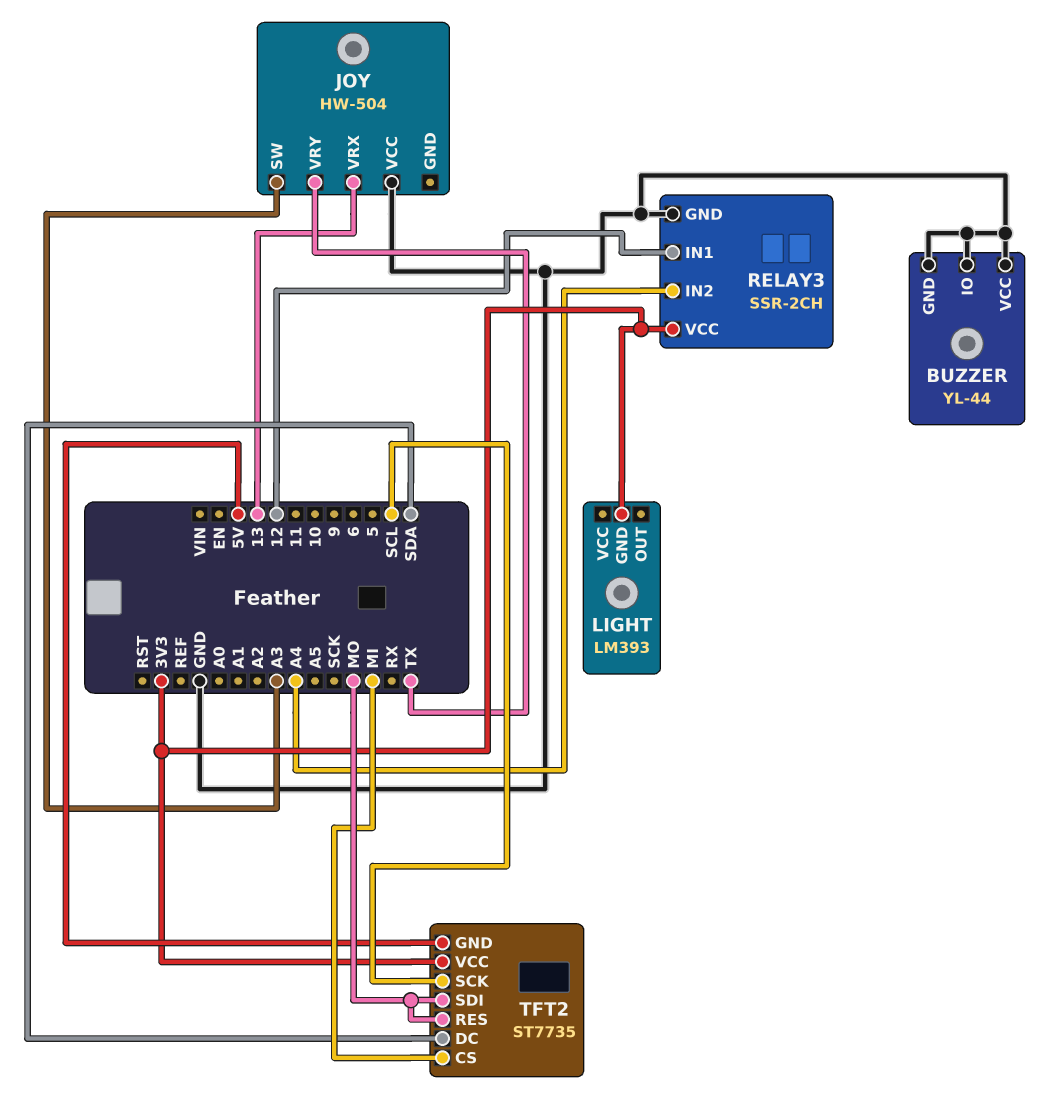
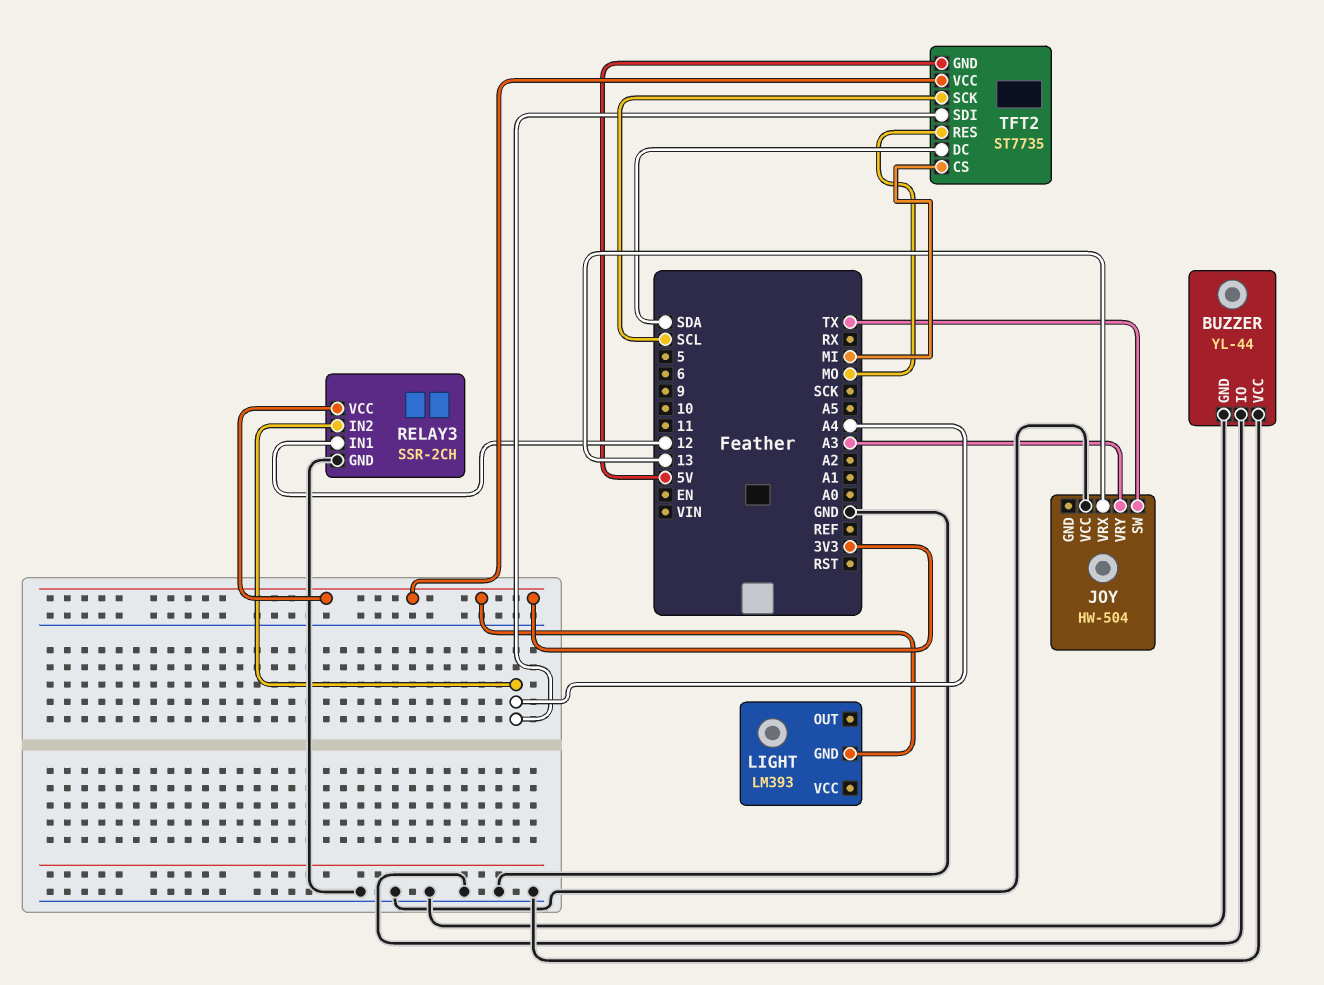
JOY pin SW: A3 -> TX
JOY pin VRY: TX -> A3
TFT2 pin SDI: MO -> A4

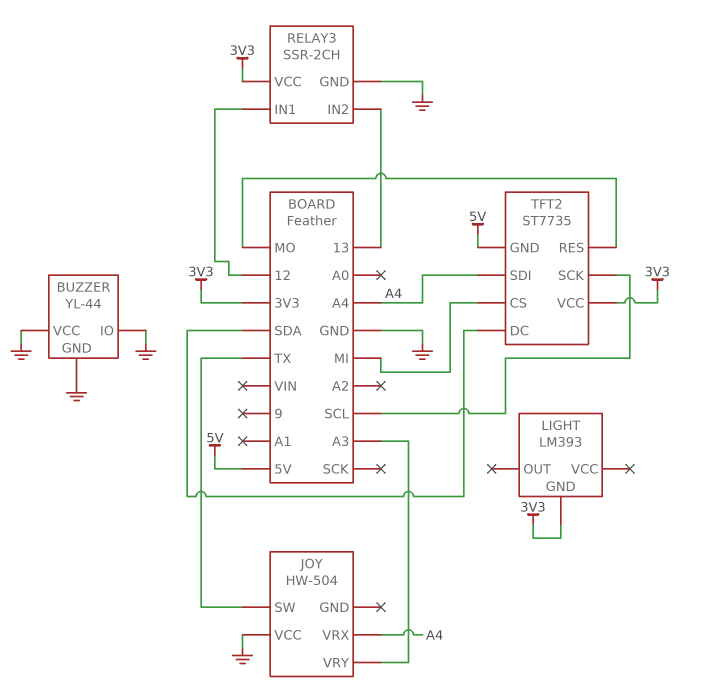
JOY pin VRX: 13 -> A4
RELAY3 pin IN2: A4 -> 13

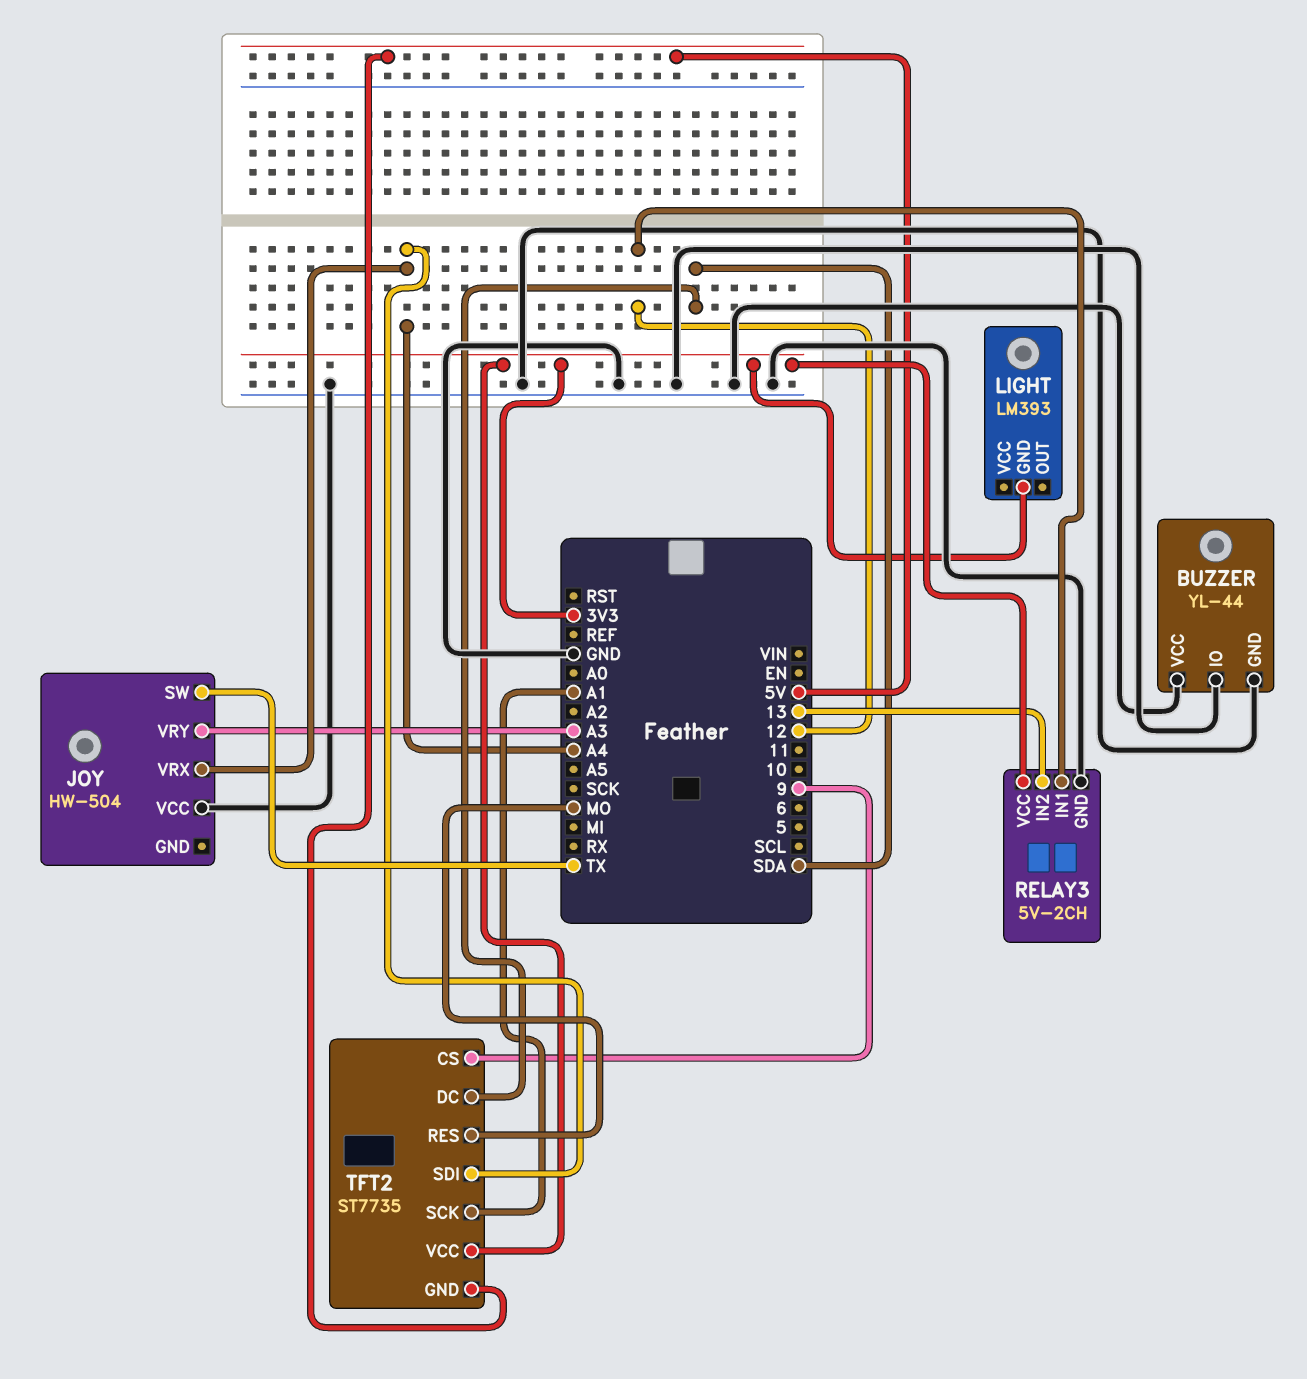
RELAY3: SSR-2CH -> 5V-2CH
TFT2 pin CS: MI -> 9
TFT2 pin SCK: SCL -> A1

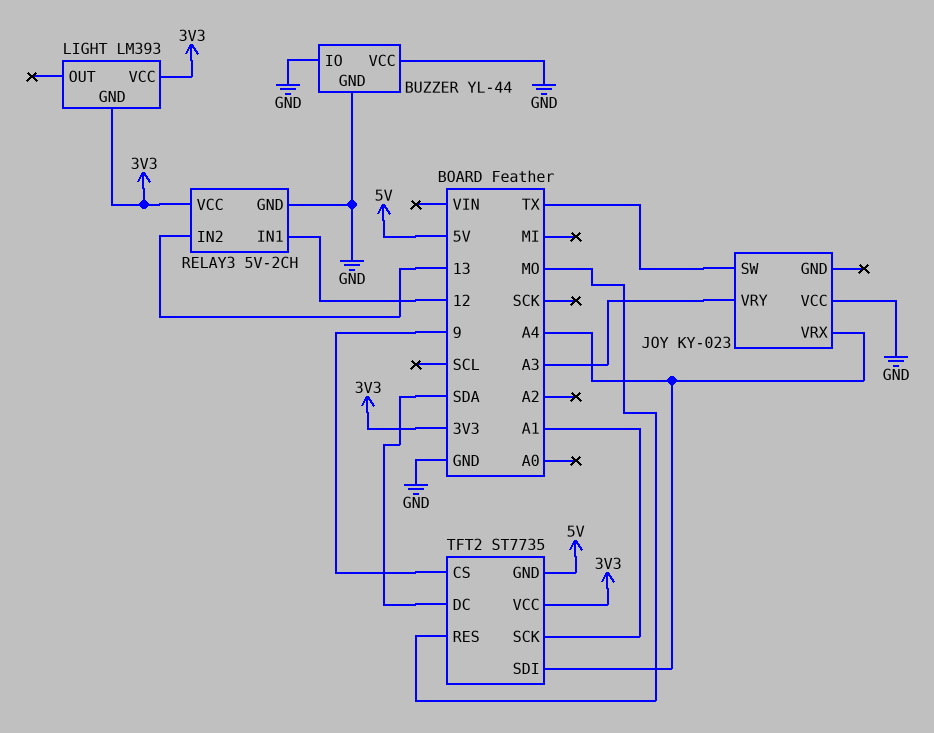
JOY: HW-504 -> KY-023
LIGHT pin VCC: none -> 3V3

